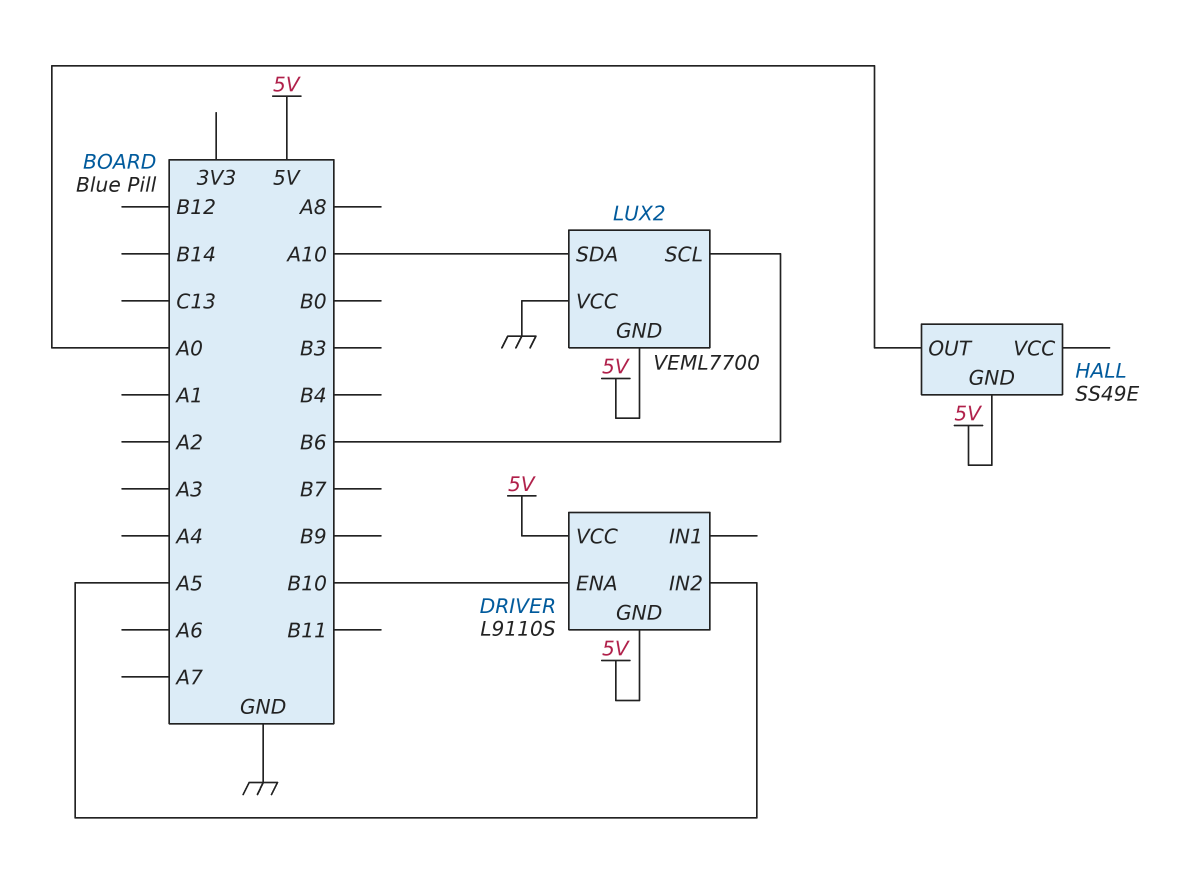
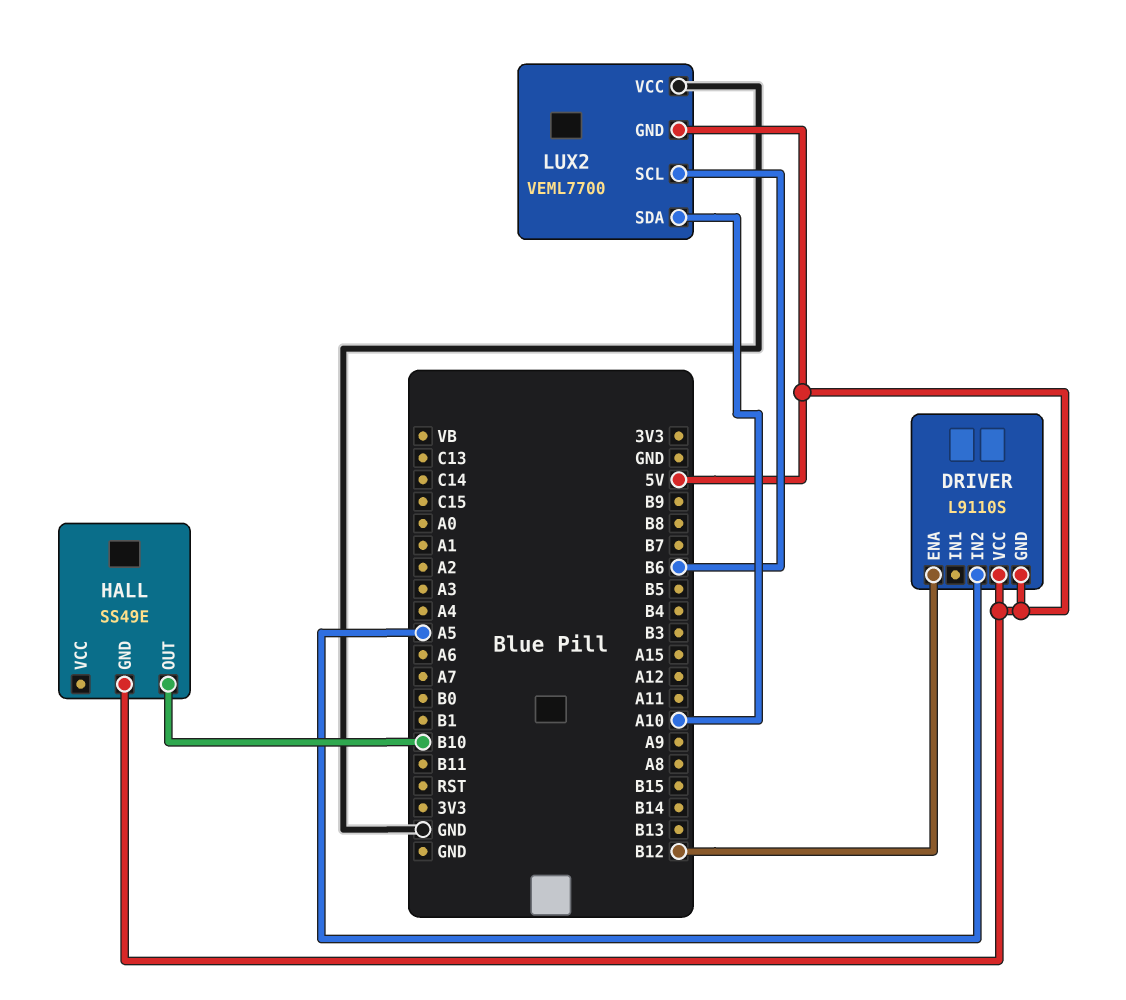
DRIVER pin ENA: B10 -> B12
HALL pin OUT: A0 -> B10

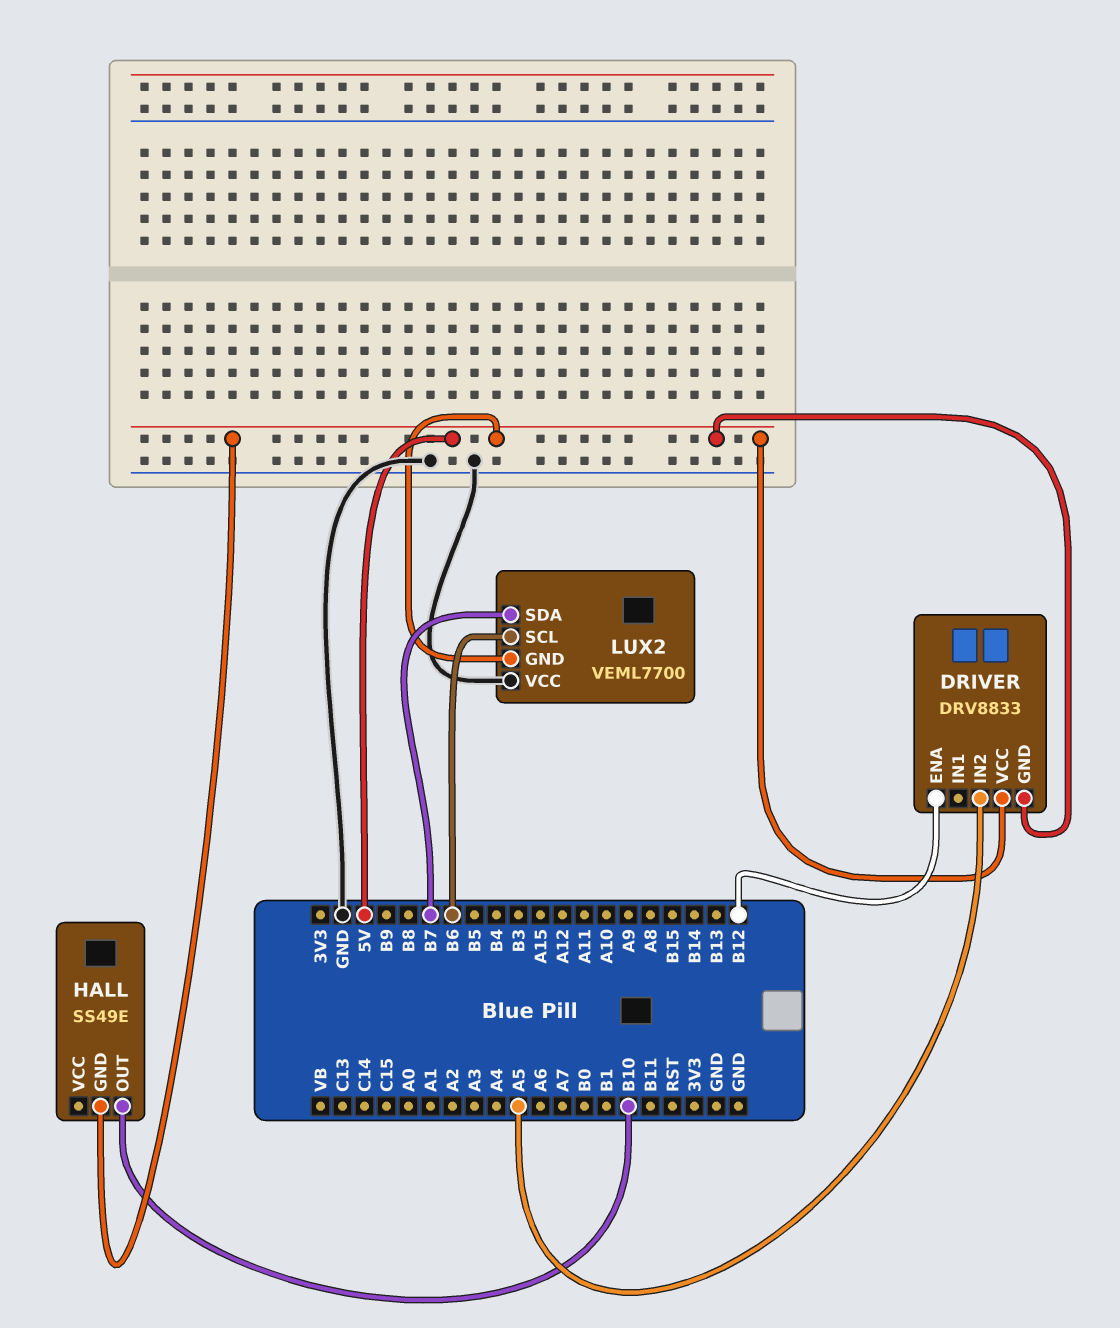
DRIVER: L9110S -> DRV8833
LUX2 pin SDA: A10 -> B7

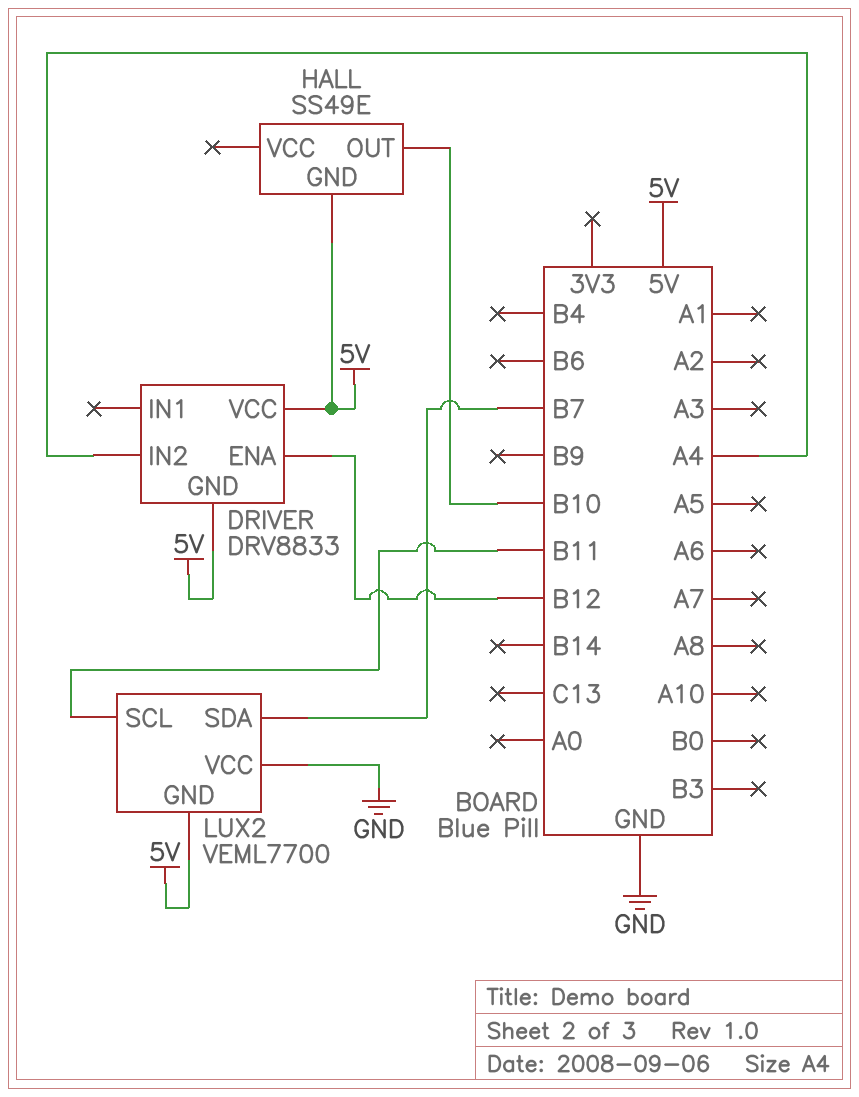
DRIVER pin IN2: A5 -> A4
LUX2 pin SCL: B6 -> B11

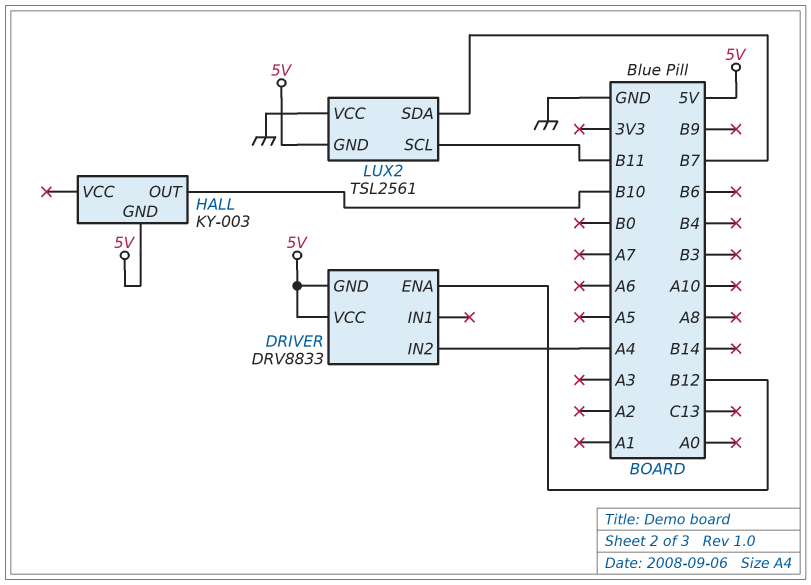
HALL: SS49E -> KY-003
LUX2: VEML7700 -> TSL2561

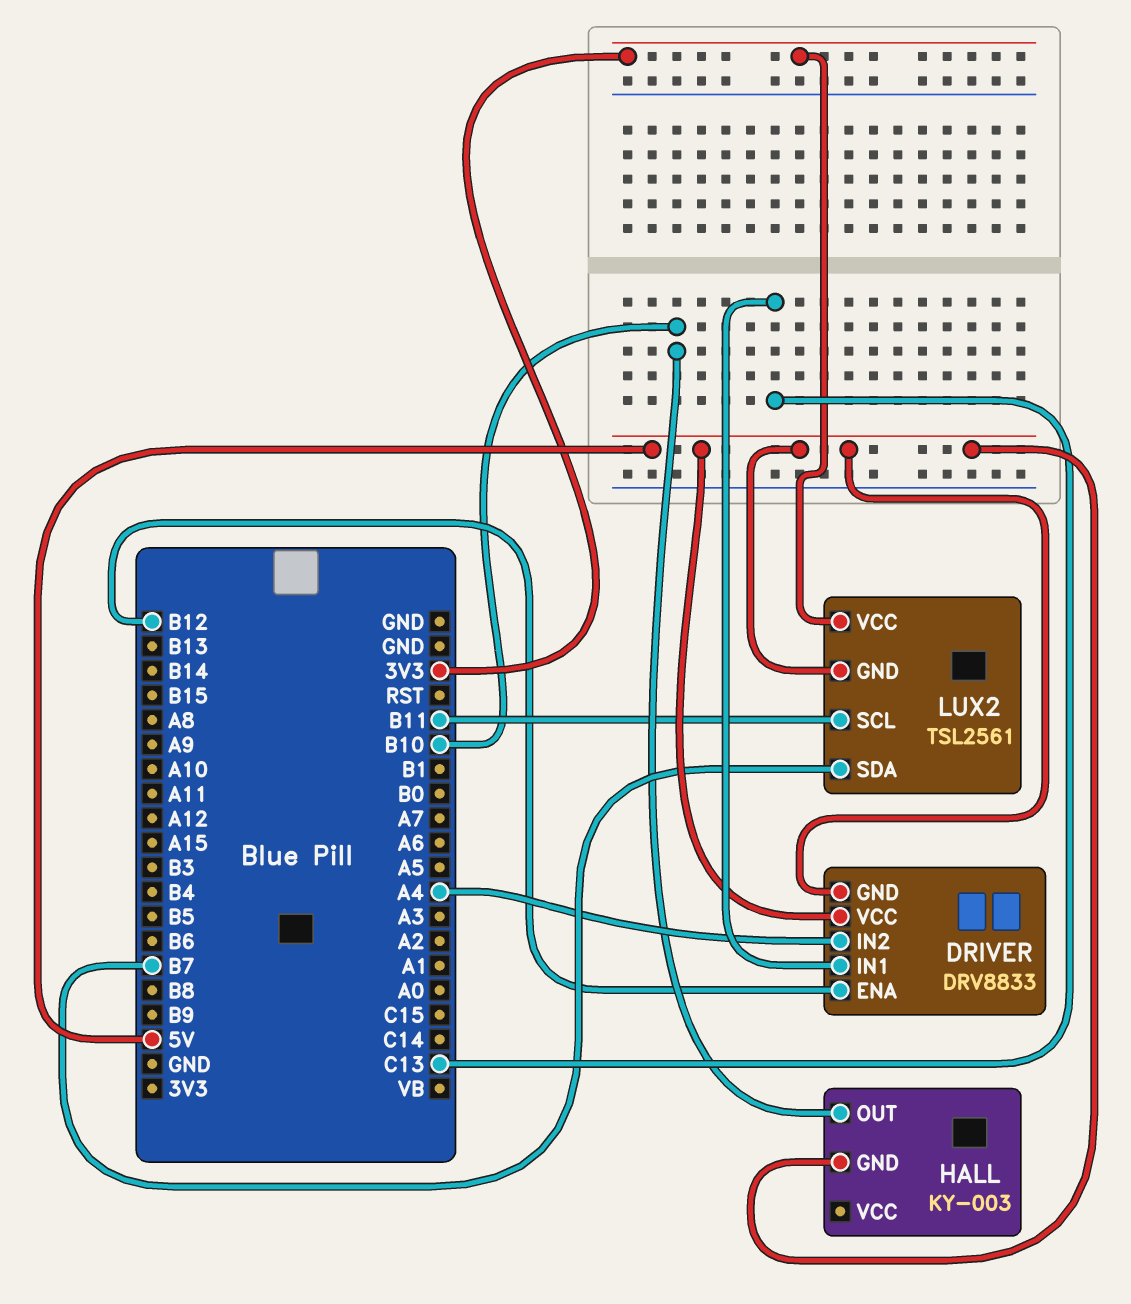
DRIVER pin IN1: none -> C13
LUX2 pin VCC: GND -> 3V3

